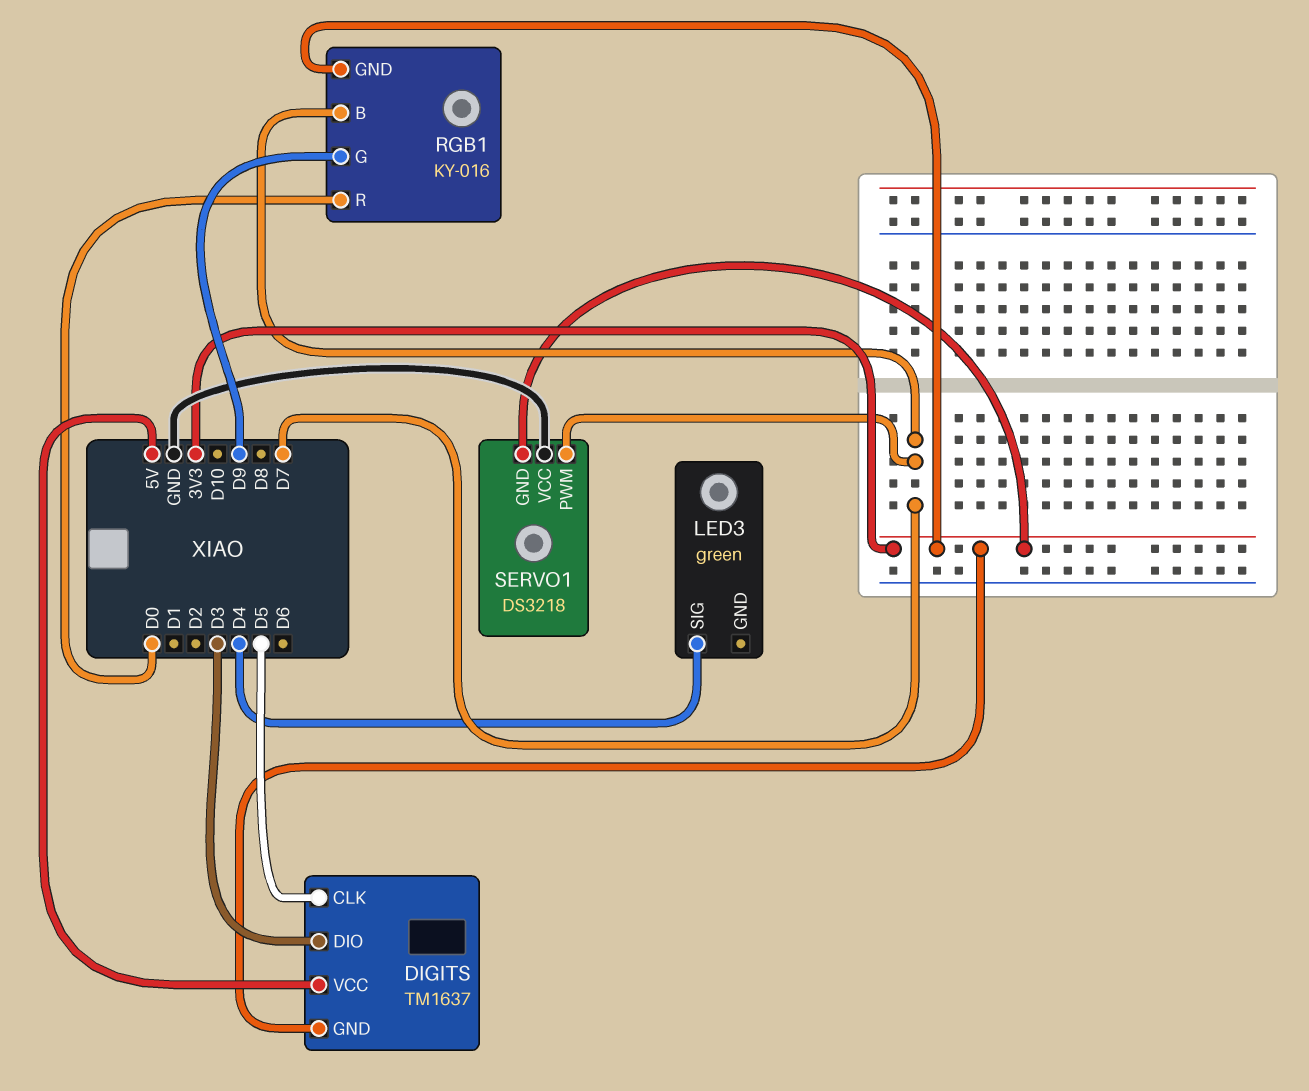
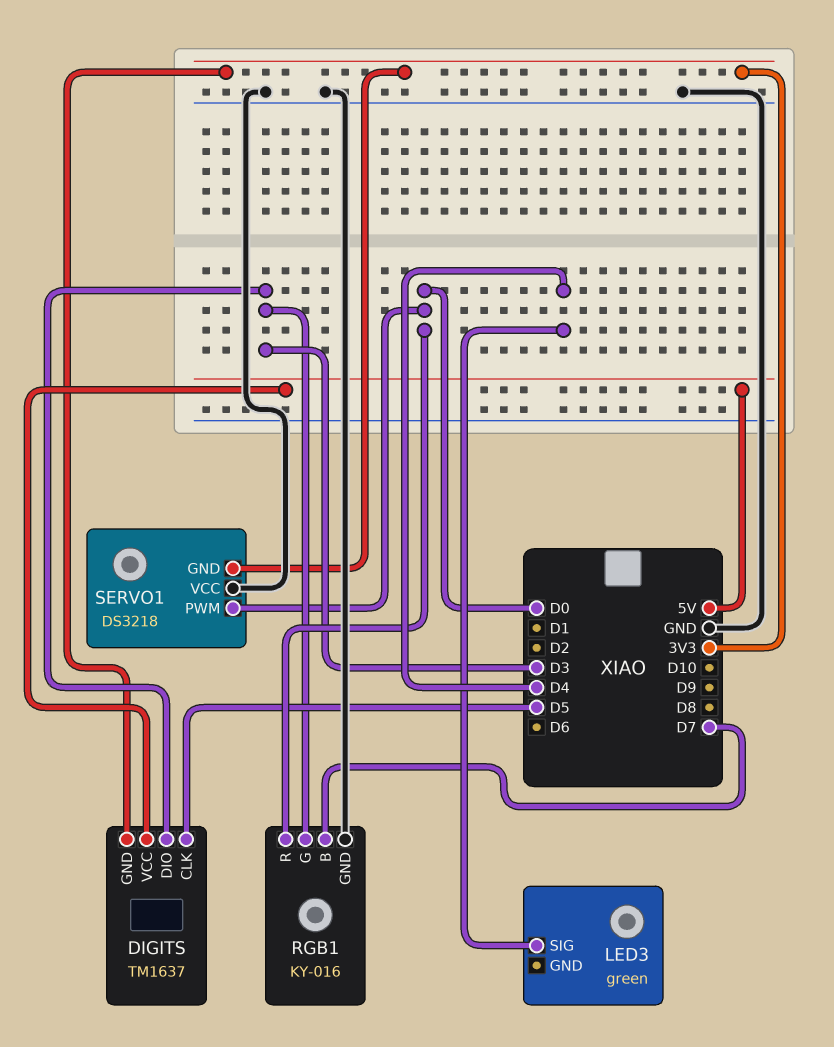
RGB1 pin G: D9 -> D3
RGB1 pin GND: 3V3 -> GND
SERVO1 pin PWM: D7 -> D0

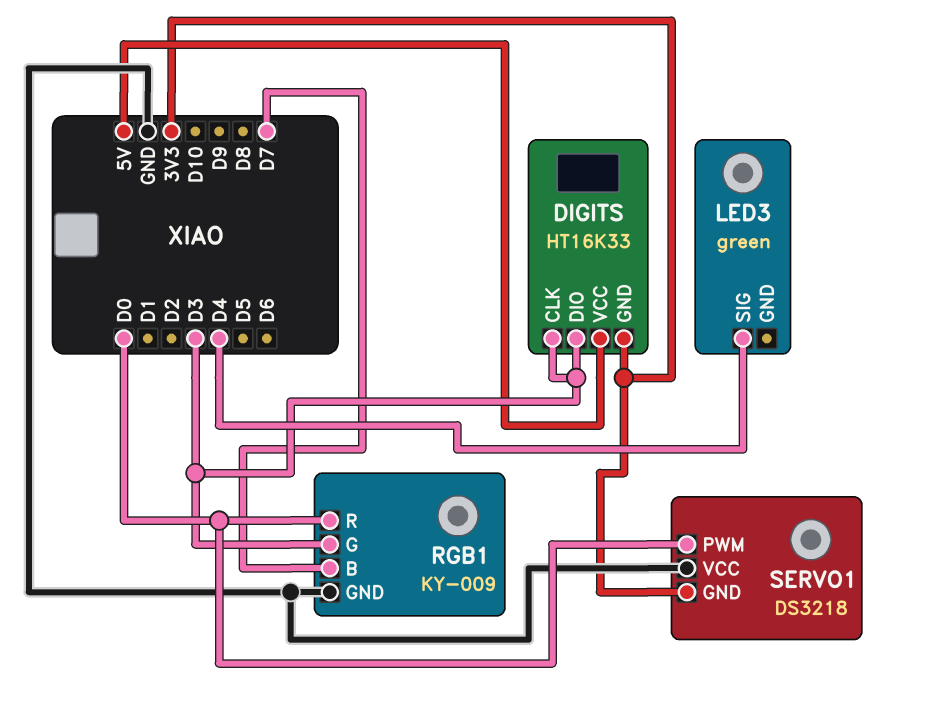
DIGITS: TM1637 -> HT16K33
DIGITS pin CLK: D5 -> D3
RGB1: KY-016 -> KY-009

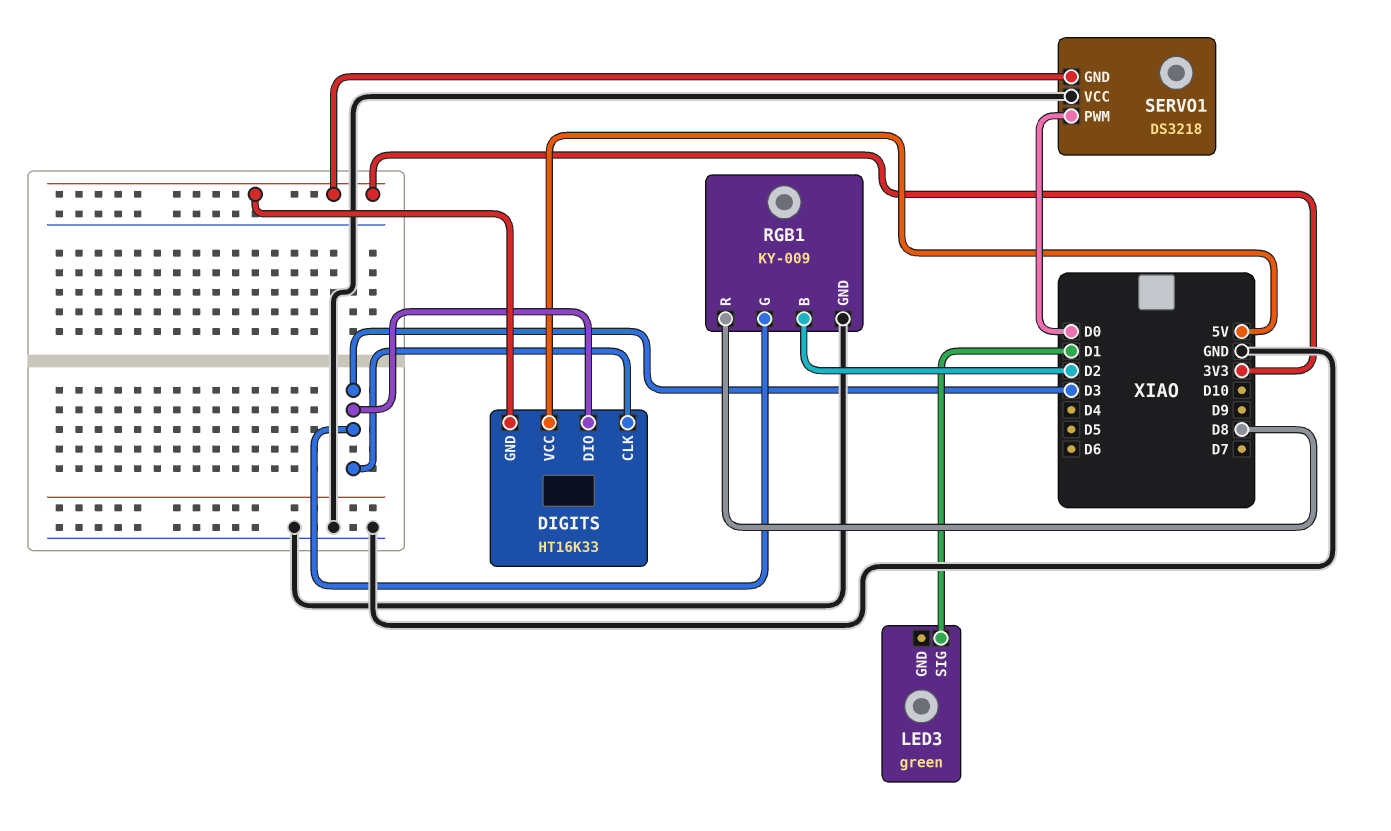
LED3 pin SIG: D4 -> D1
RGB1 pin B: D7 -> D2
RGB1 pin R: D0 -> D8

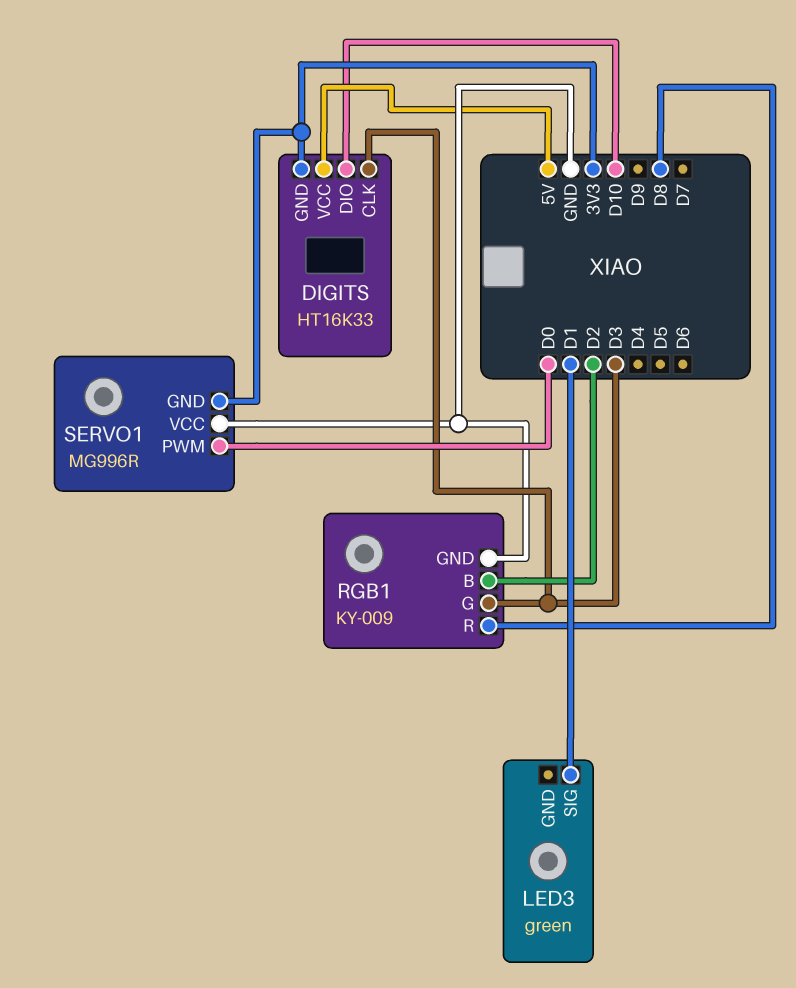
DIGITS pin DIO: D3 -> D10
SERVO1: DS3218 -> MG996R

